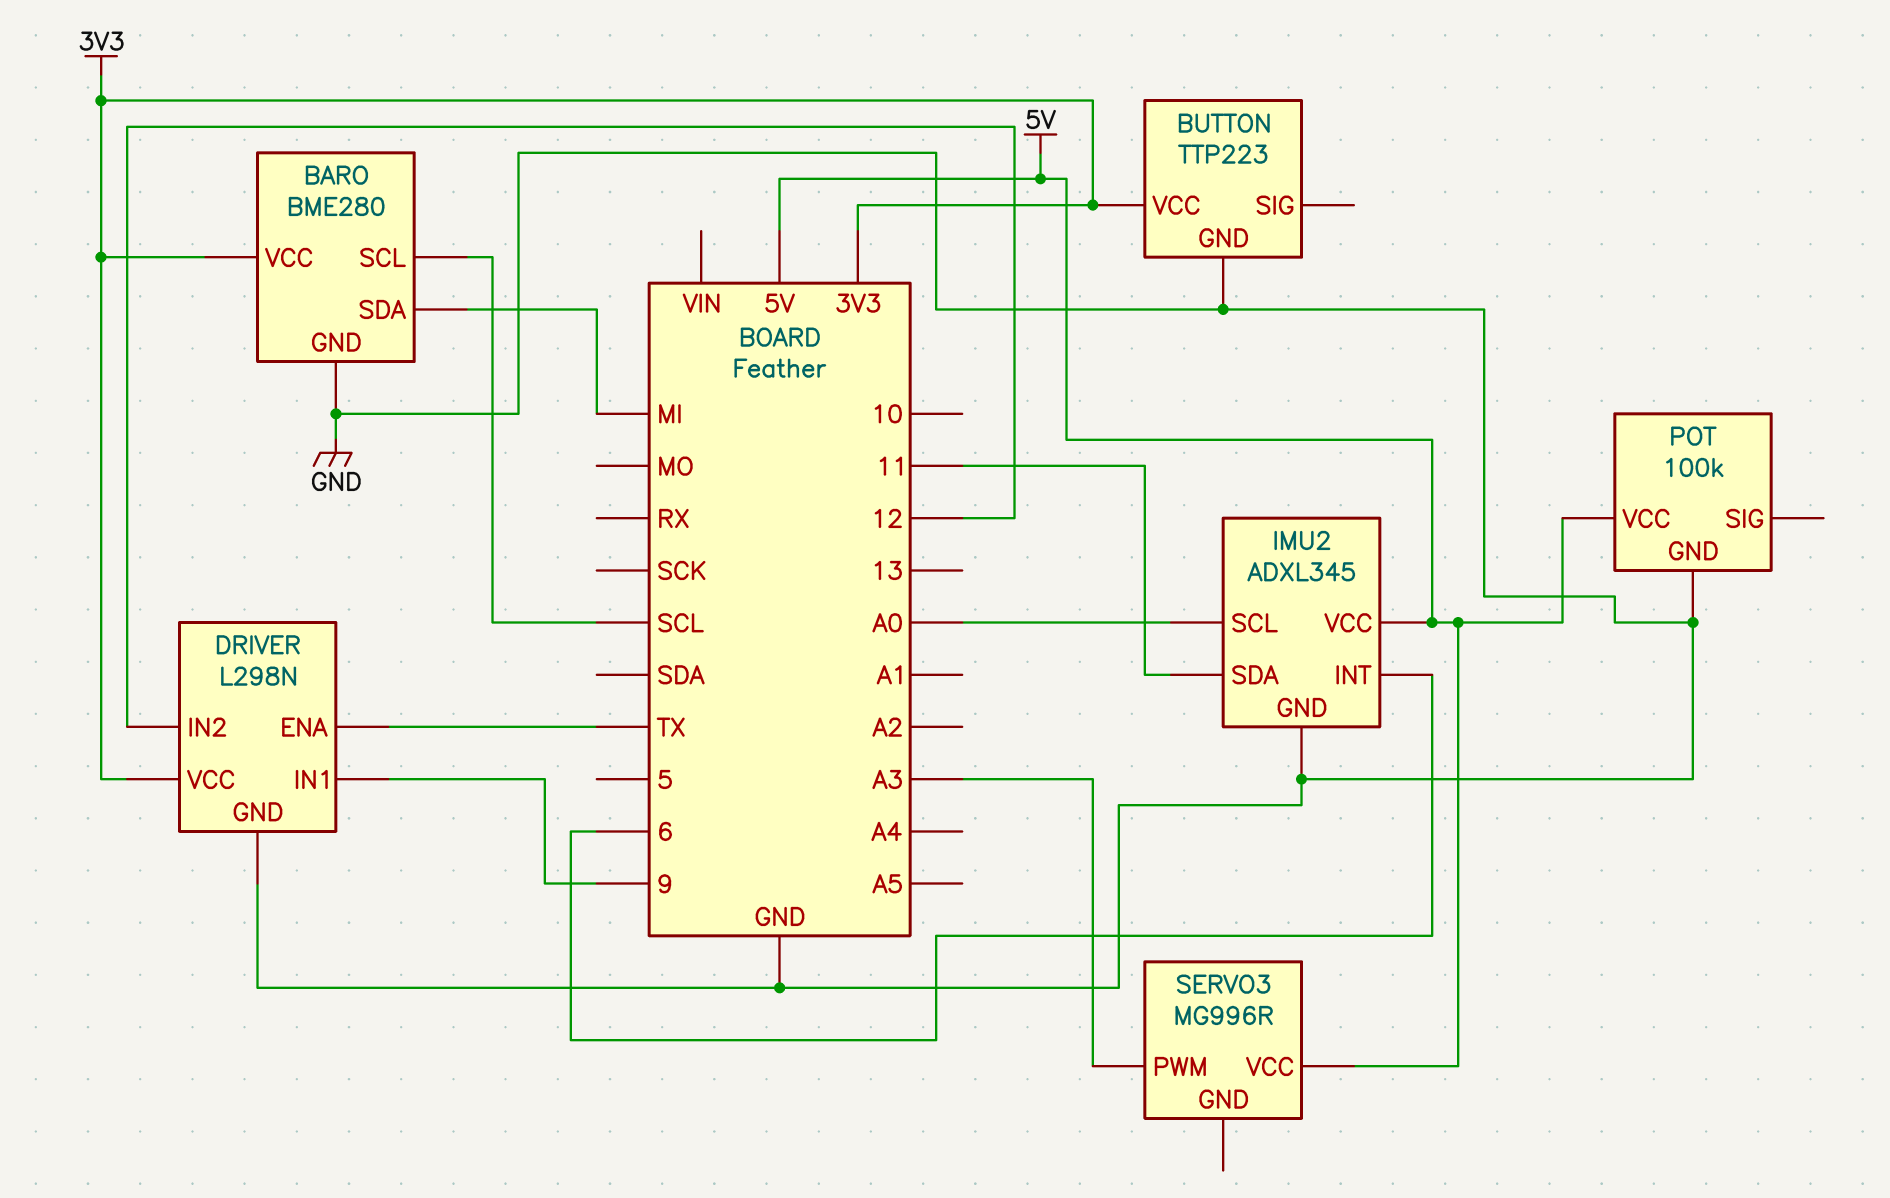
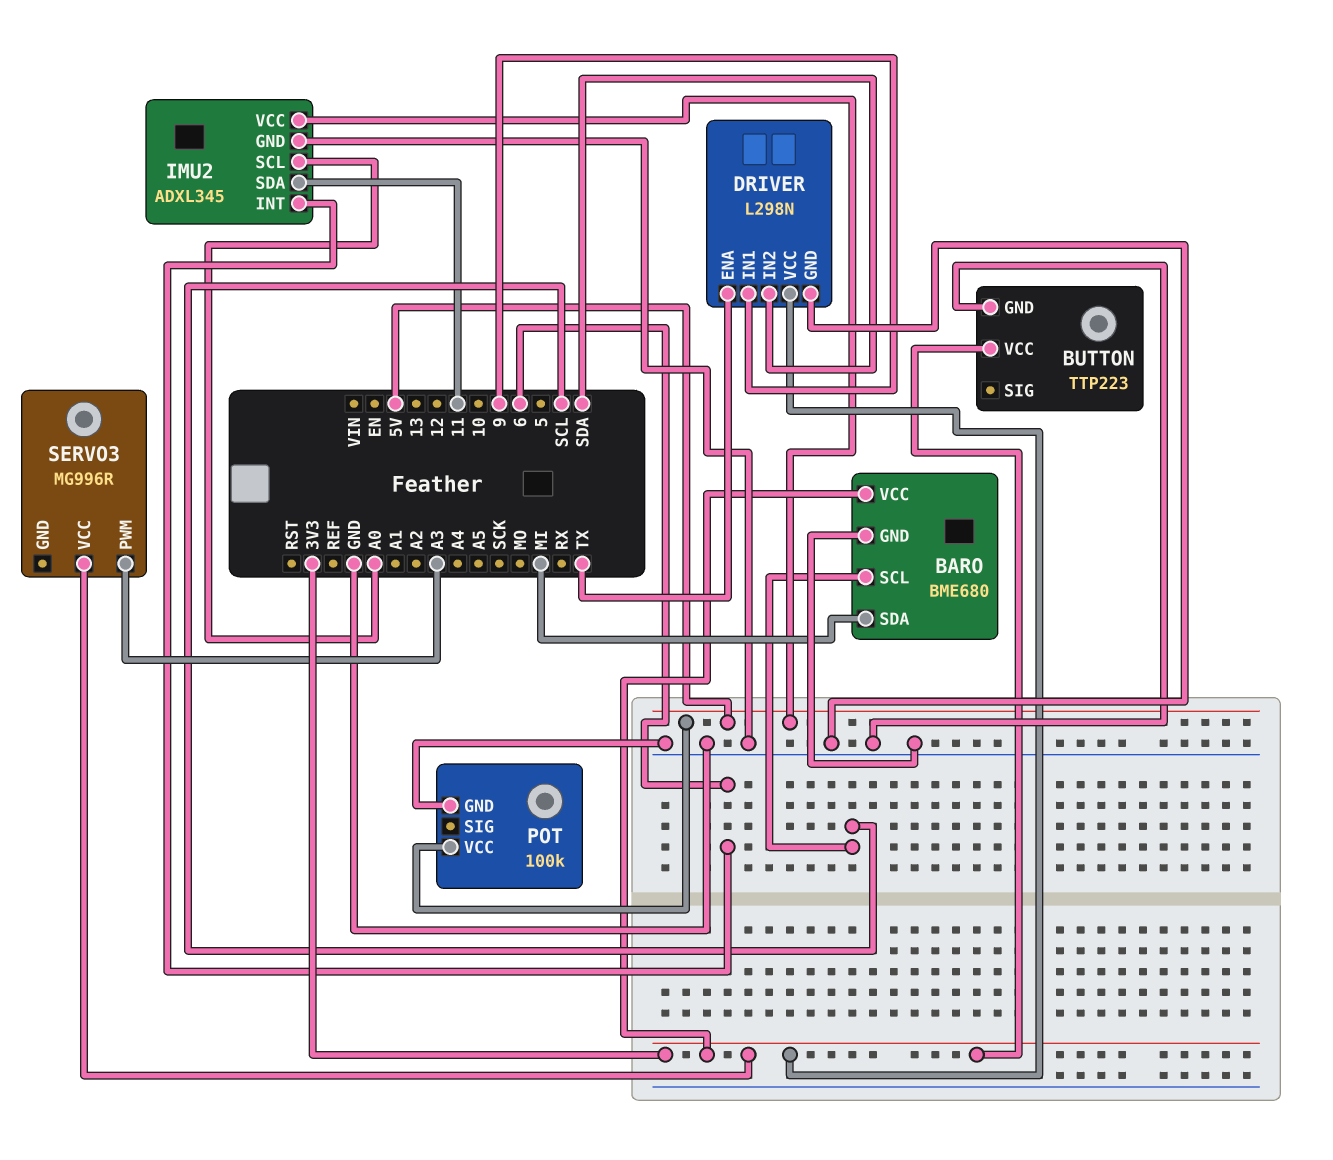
BARO: BME280 -> BME680
DRIVER pin IN2: 12 -> SDA
SERVO3 pin VCC: 5V -> 3V3

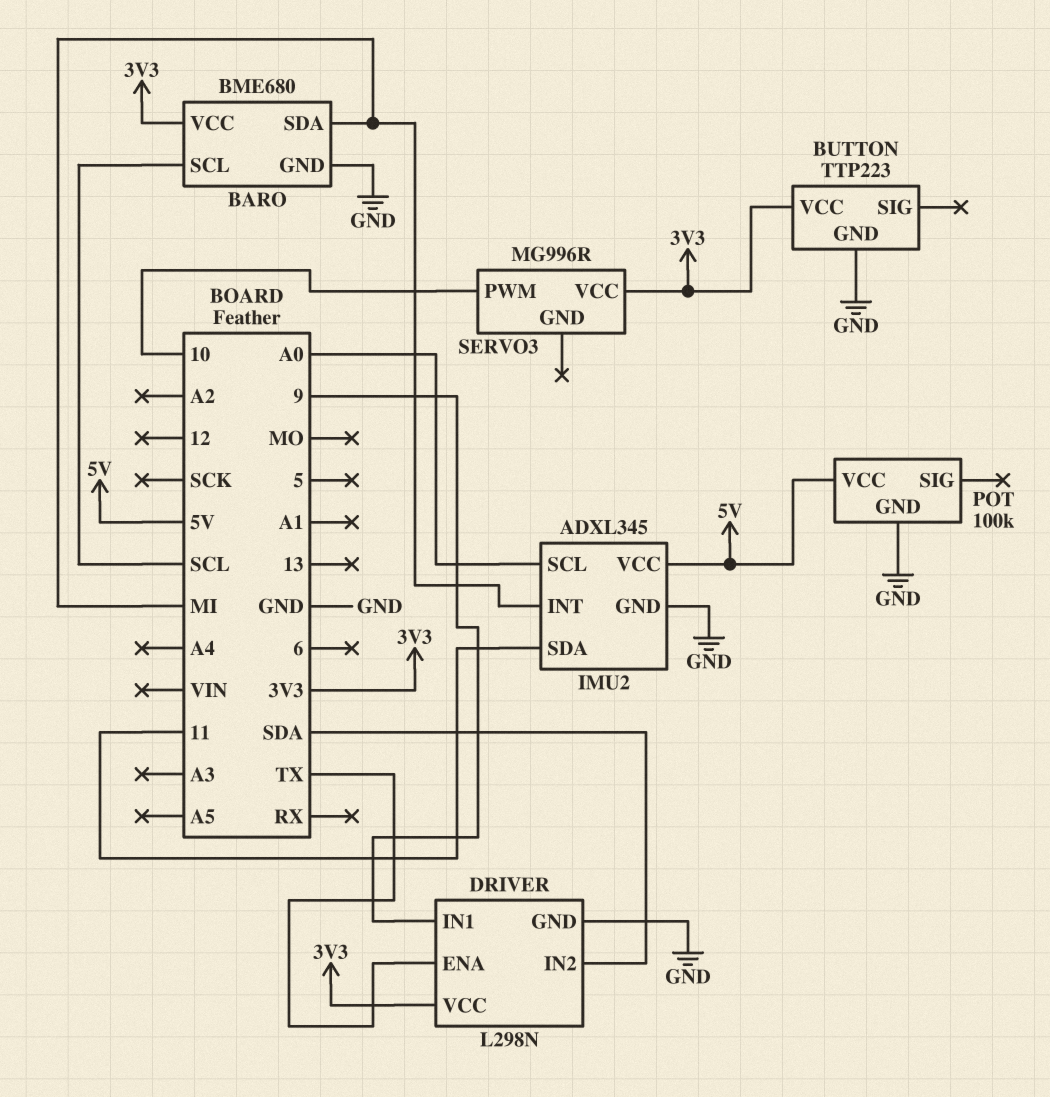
IMU2 pin INT: 6 -> MI
SERVO3 pin PWM: A3 -> 10

